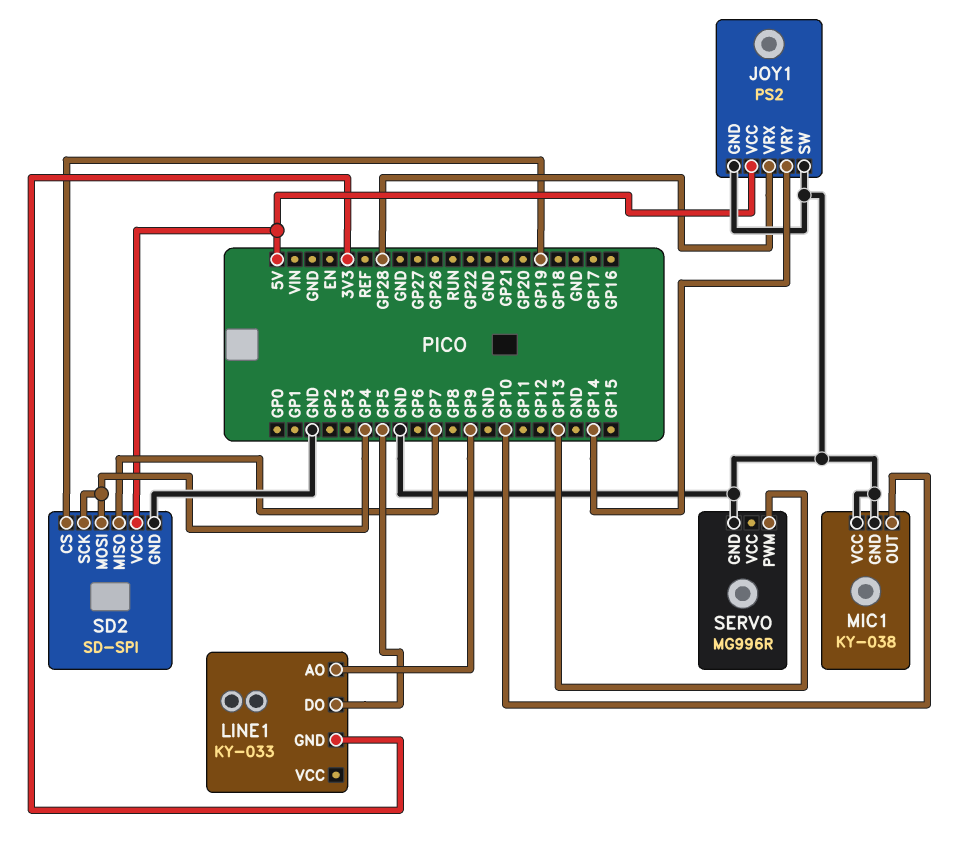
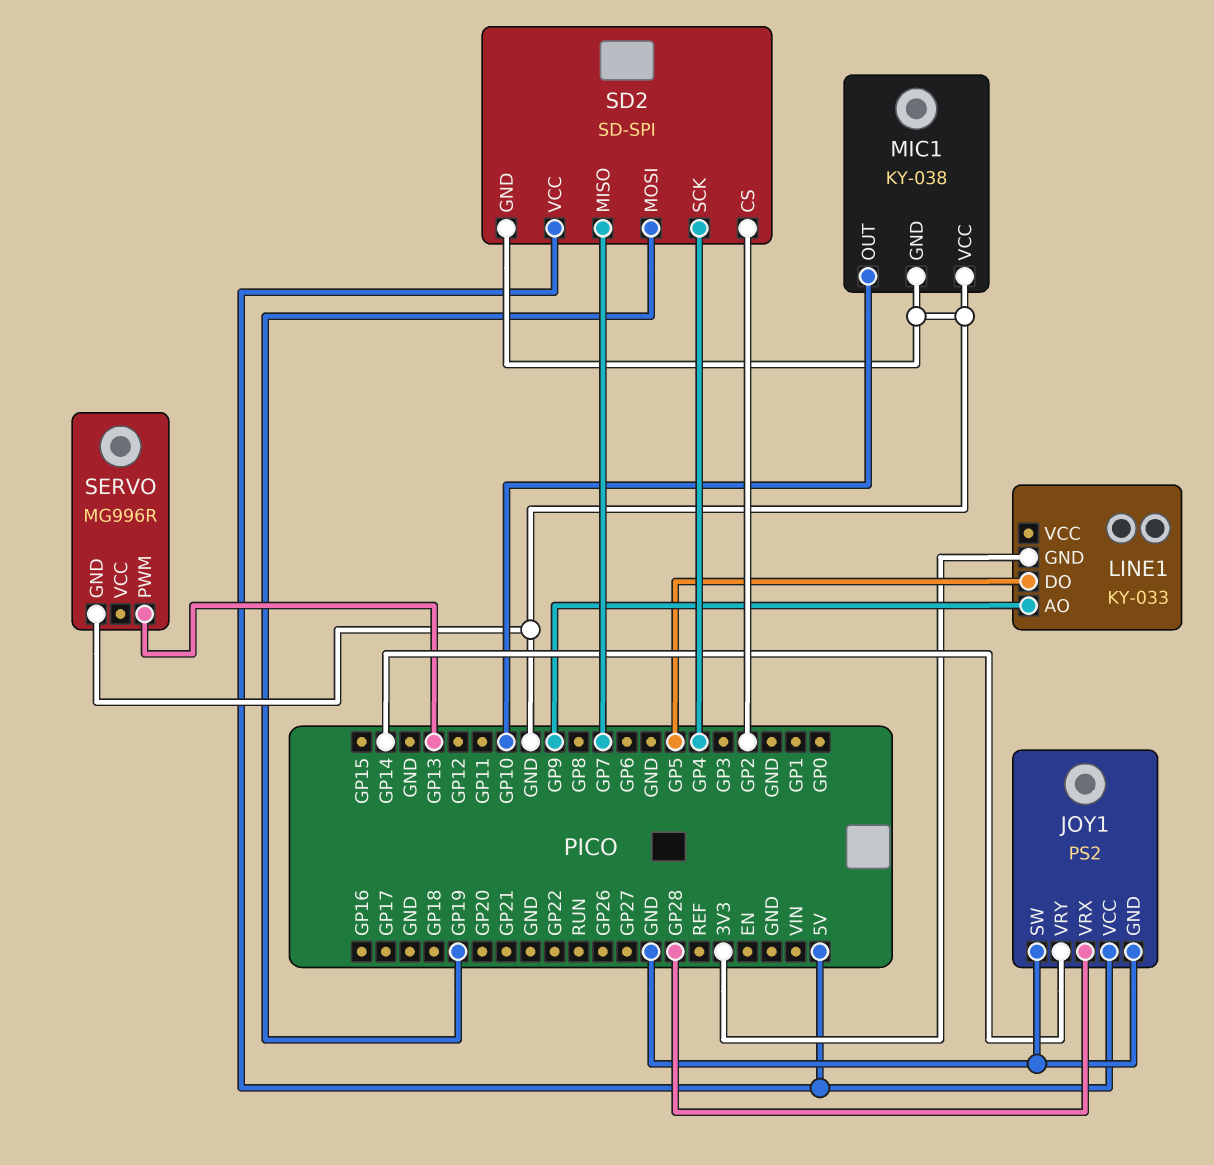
SD2 pin CS: GP19 -> GP2
SD2 pin MOSI: GP4 -> GP19

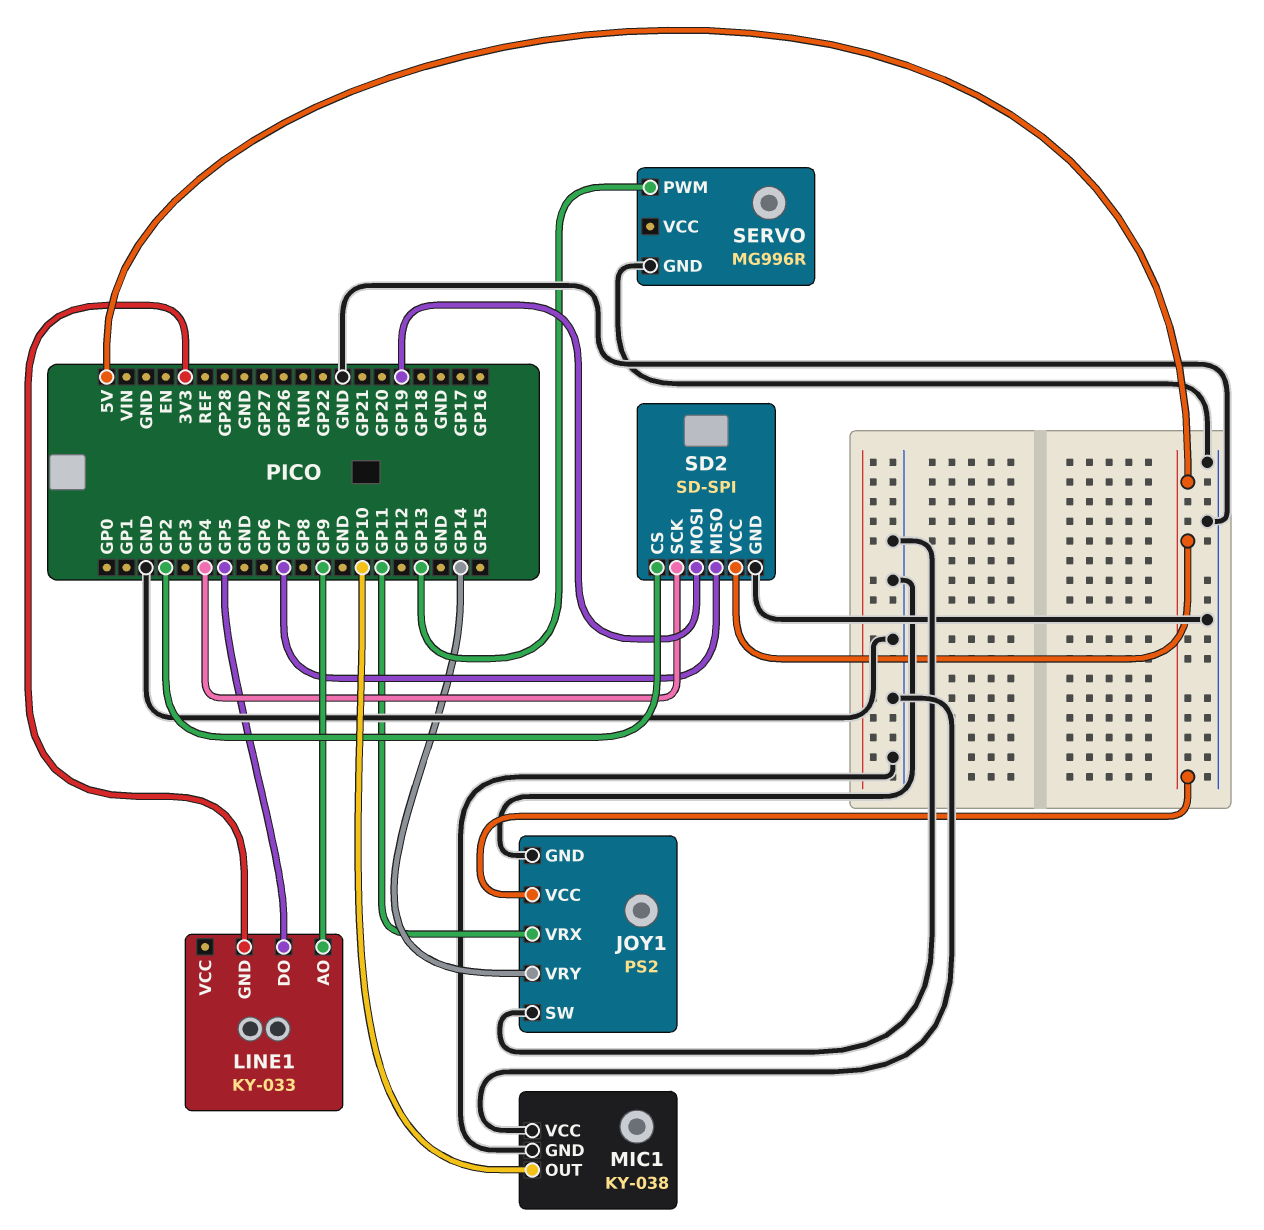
JOY1 pin VRX: GP28 -> GP11

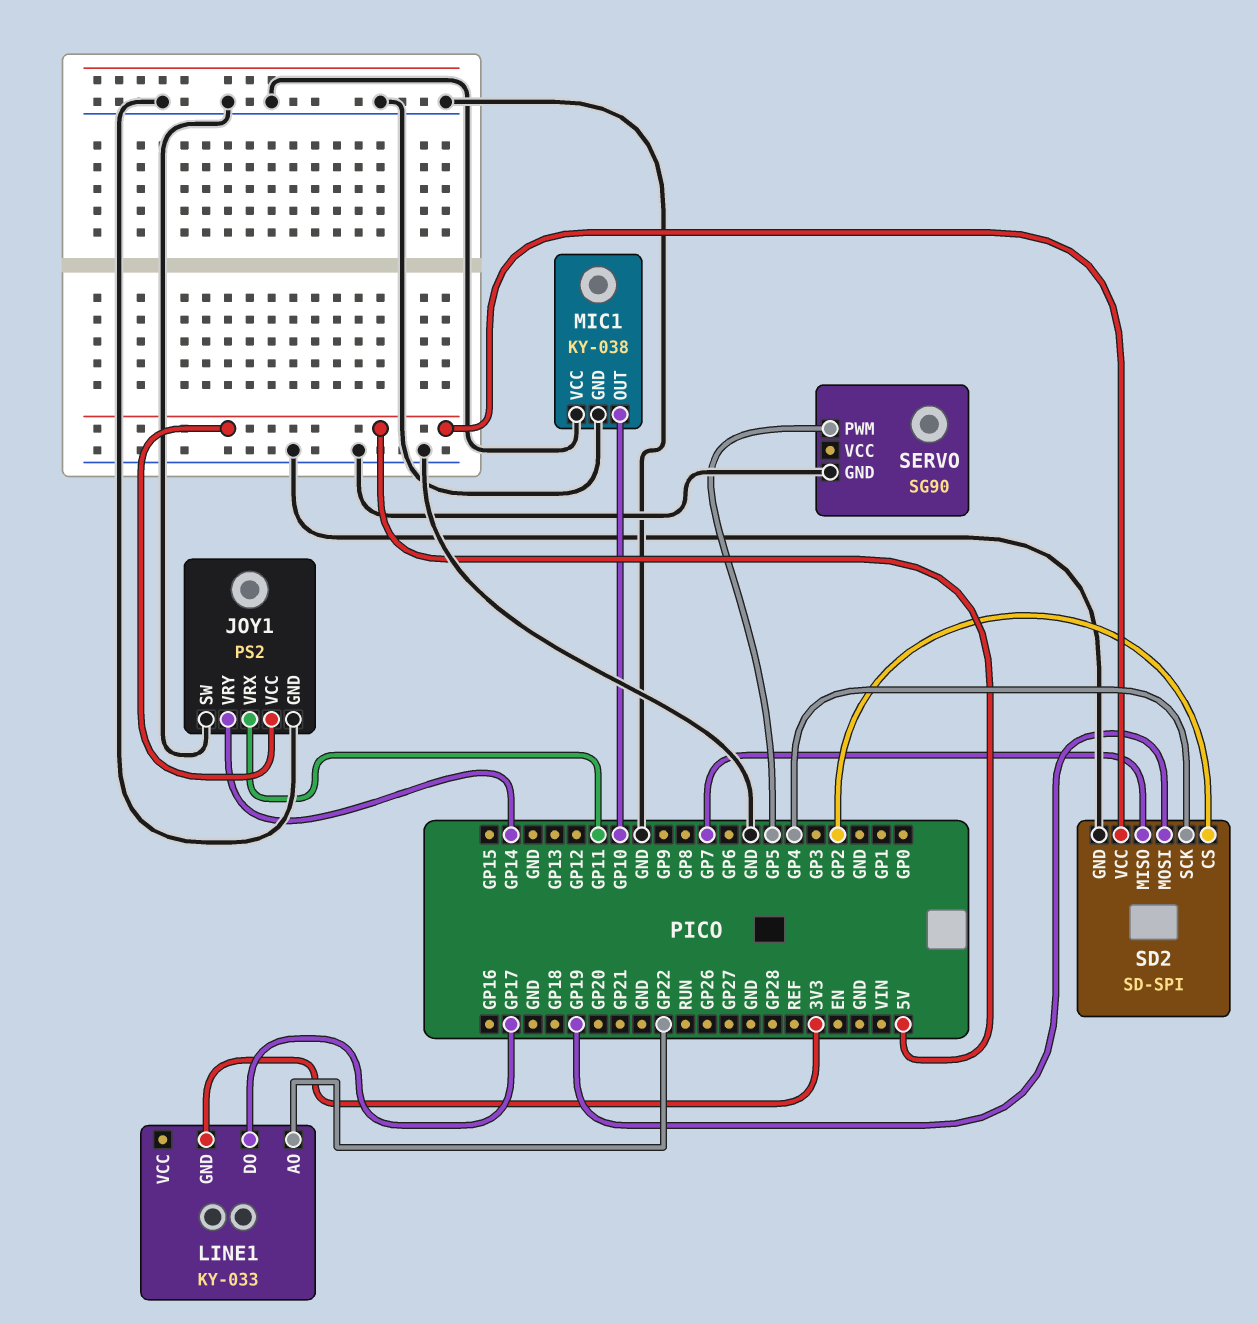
LINE1 pin AO: GP9 -> GP22
LINE1 pin DO: GP5 -> GP17
SERVO: MG996R -> SG90
SERVO pin PWM: GP13 -> GP5

